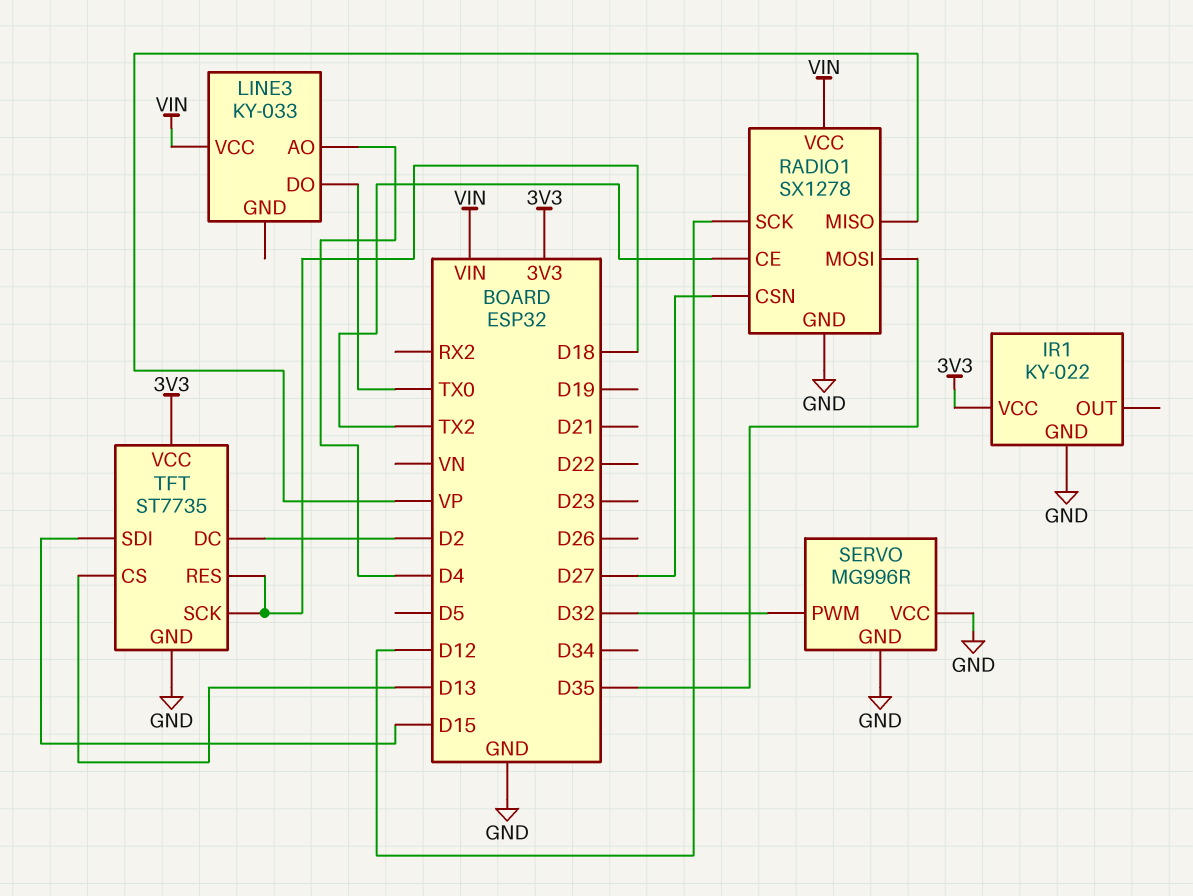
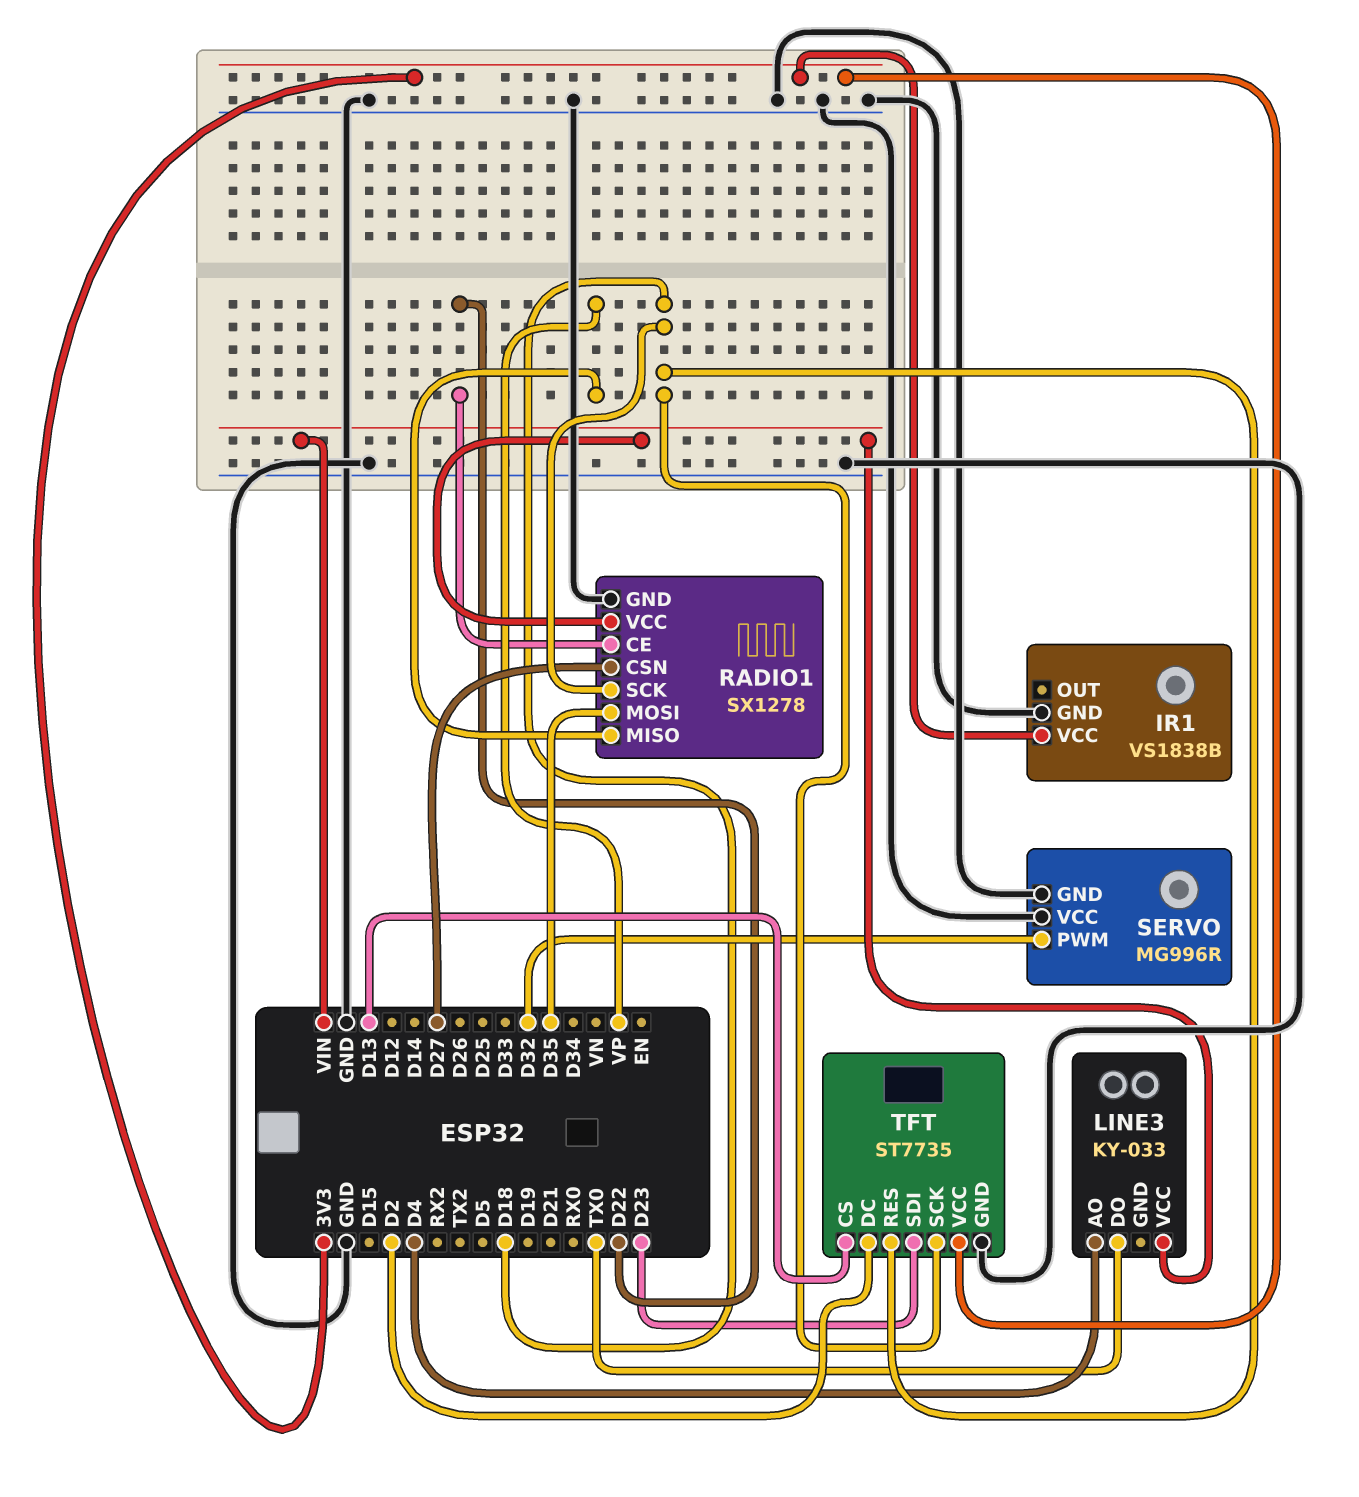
IR1: KY-022 -> VS1838B
RADIO1 pin CE: TX2 -> D22
RADIO1 pin SCK: D12 -> D18
TFT pin SDI: D15 -> D23

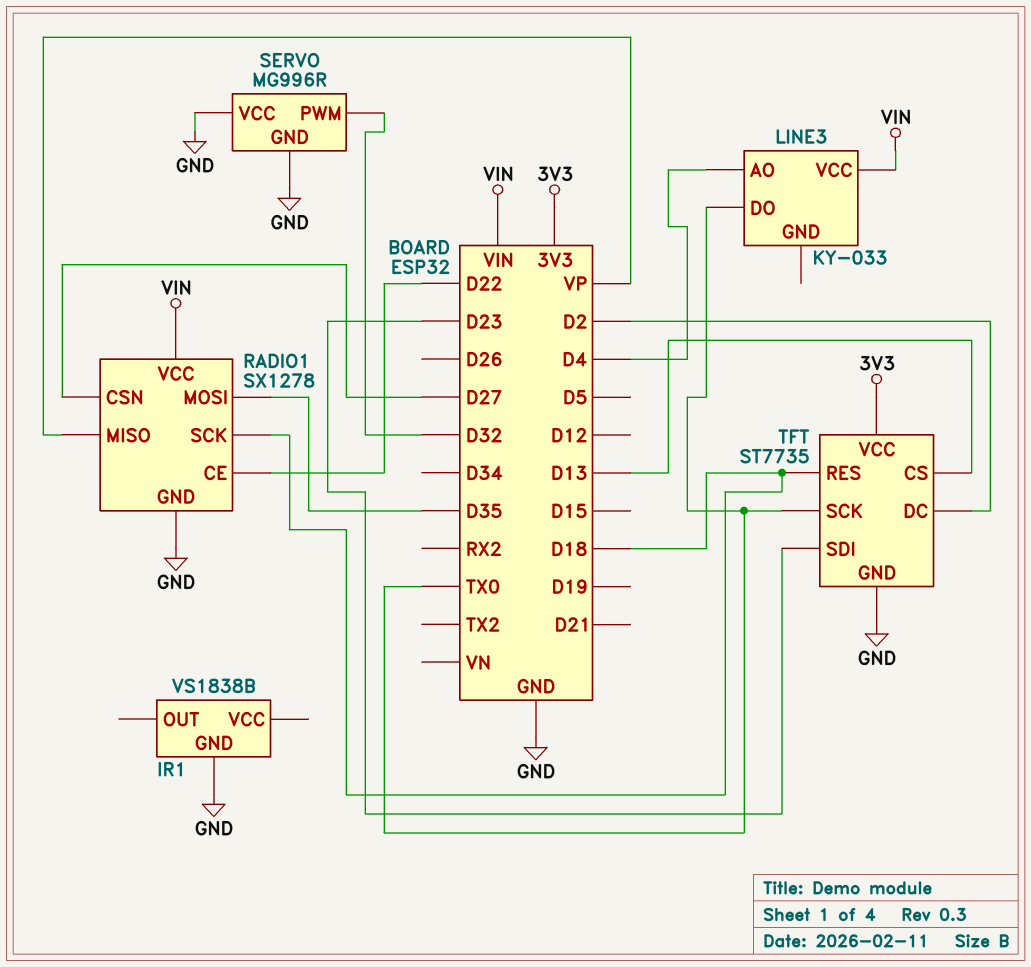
IR1 pin VCC: 3V3 -> none
TFT pin SCK: D18 -> TX0

